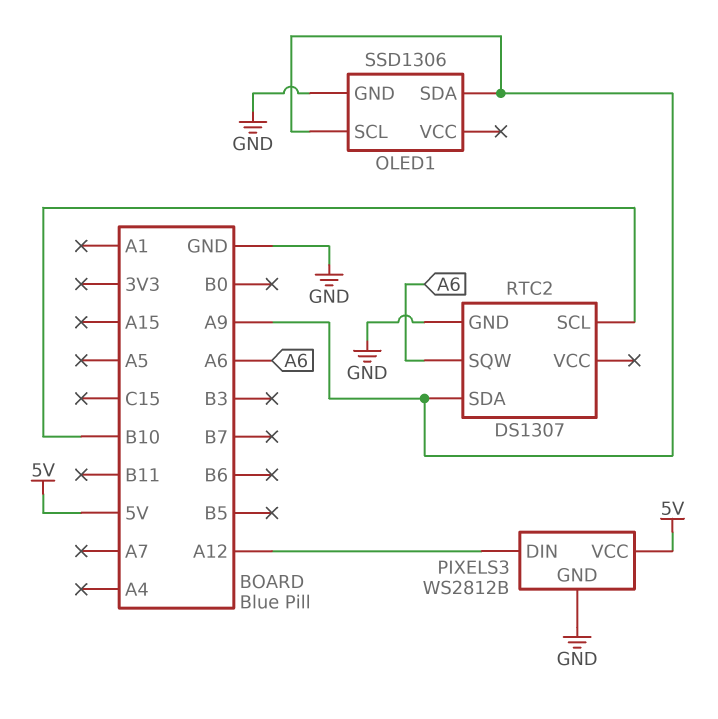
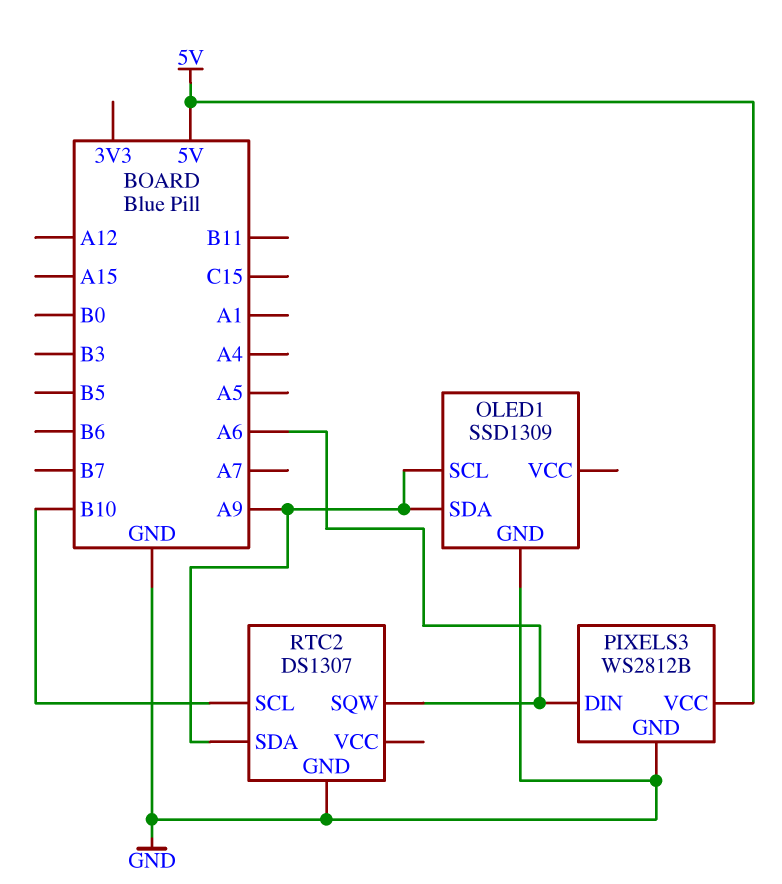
OLED1: SSD1306 -> SSD1309
PIXELS3 pin DIN: A12 -> A6

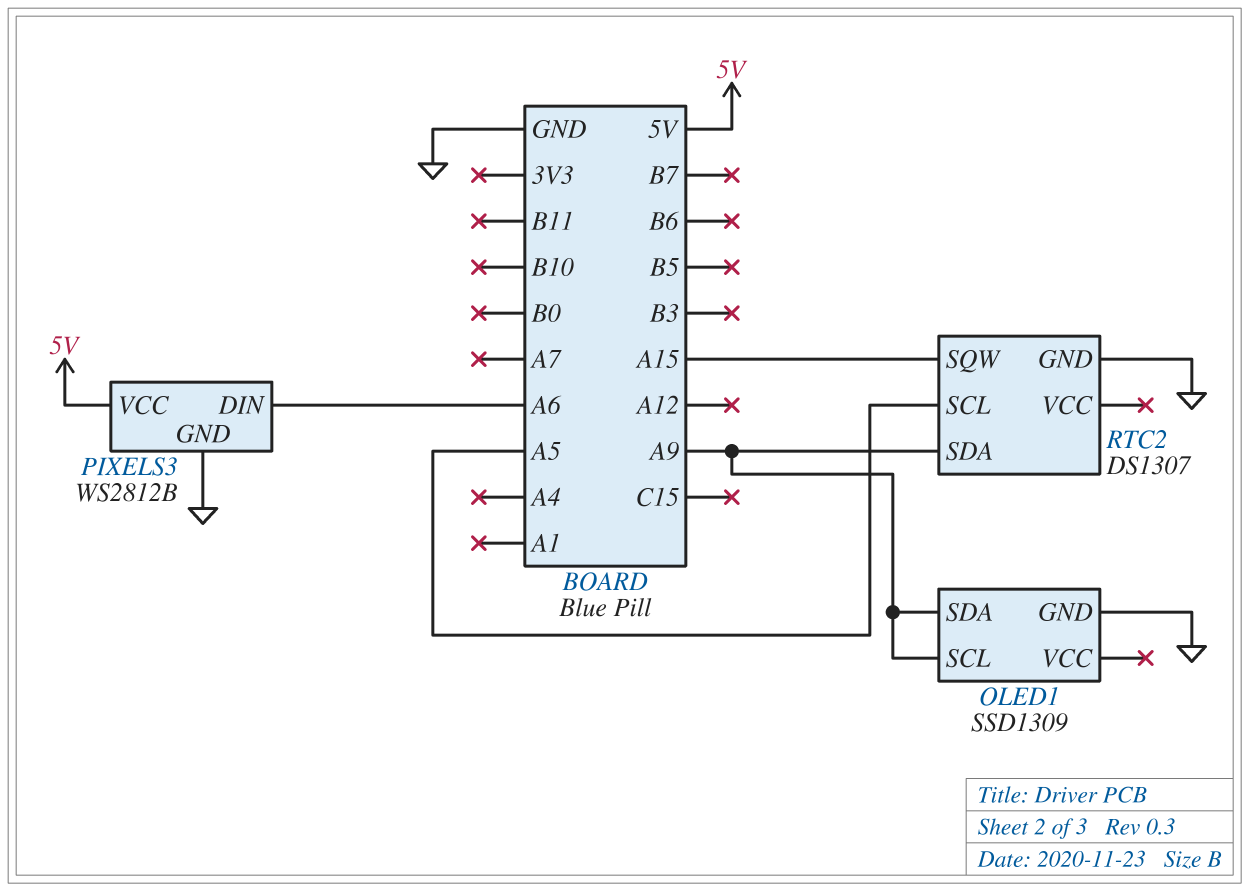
RTC2 pin SCL: B10 -> A5
RTC2 pin SQW: A6 -> A15

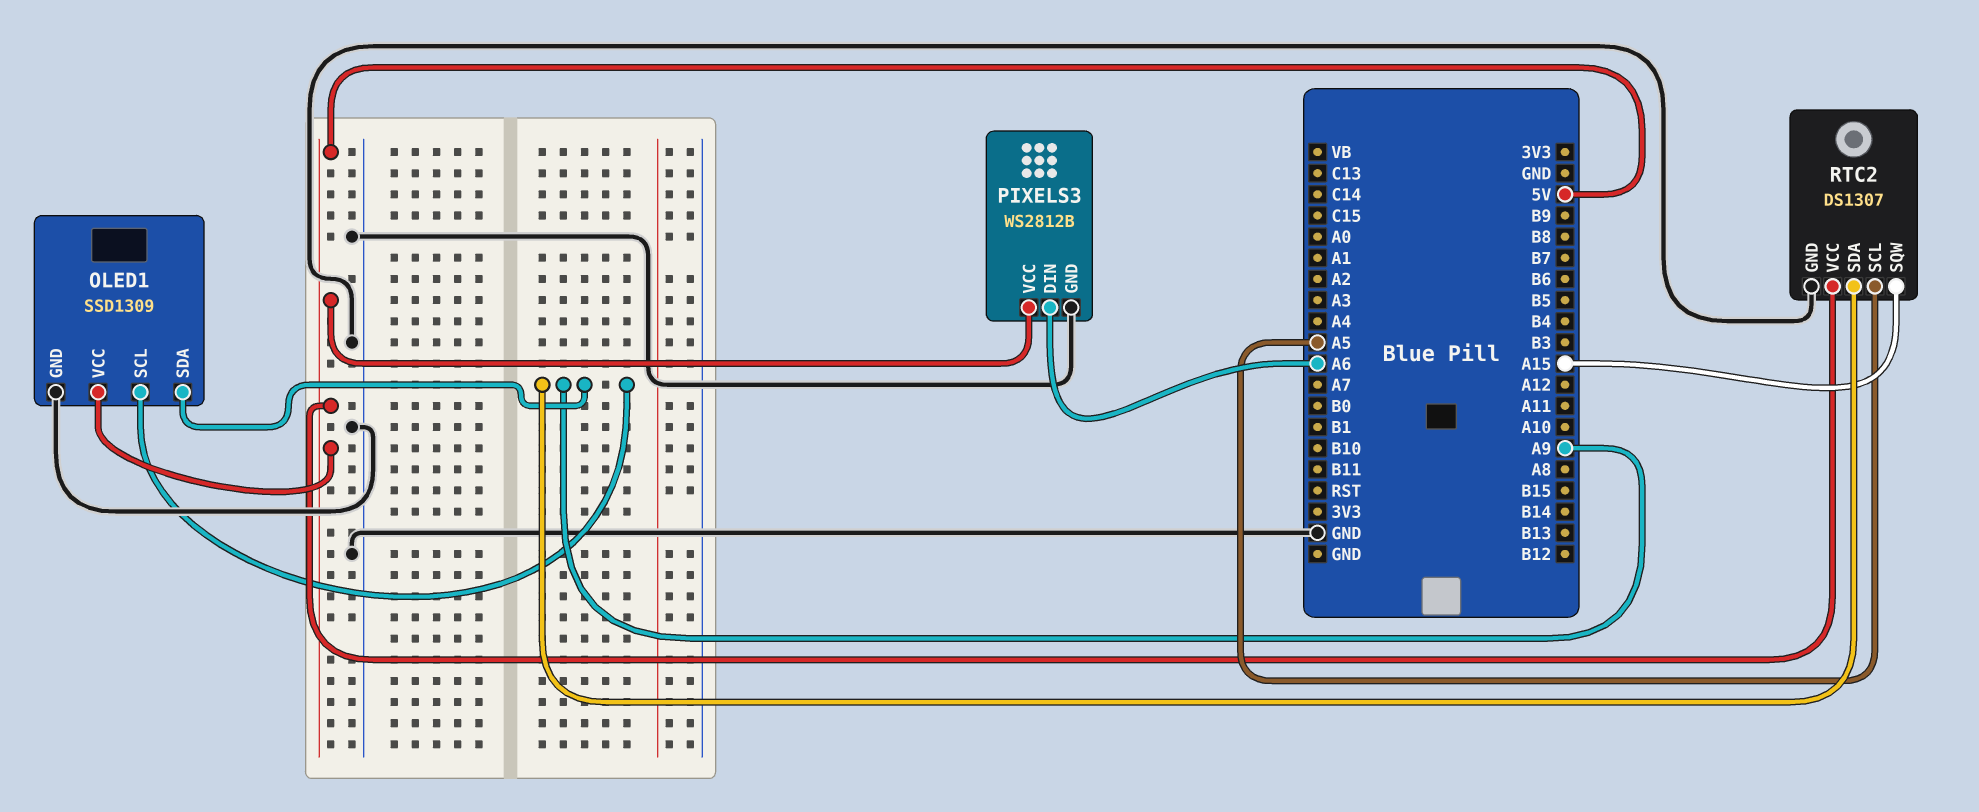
OLED1 pin VCC: none -> 5V
RTC2 pin VCC: none -> 5V

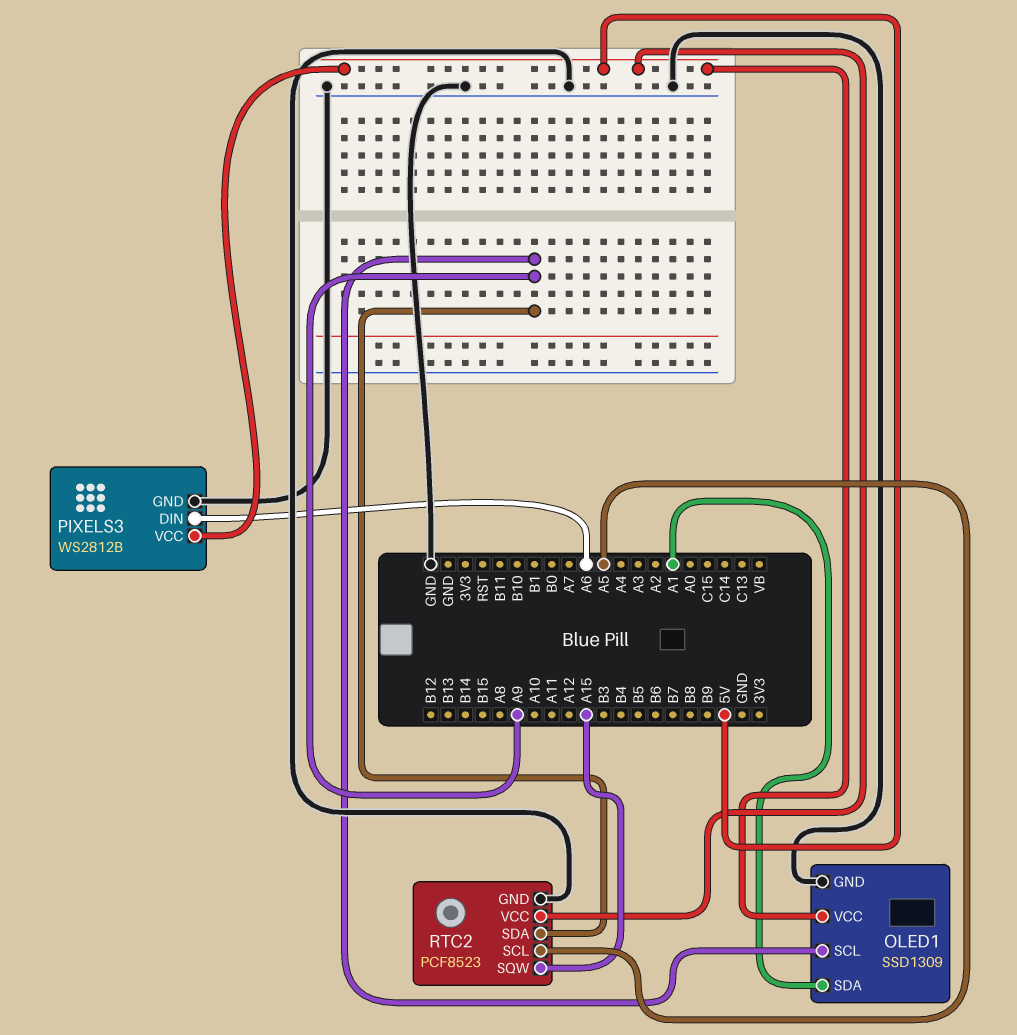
OLED1 pin SDA: A9 -> A1
RTC2: DS1307 -> PCF8523

